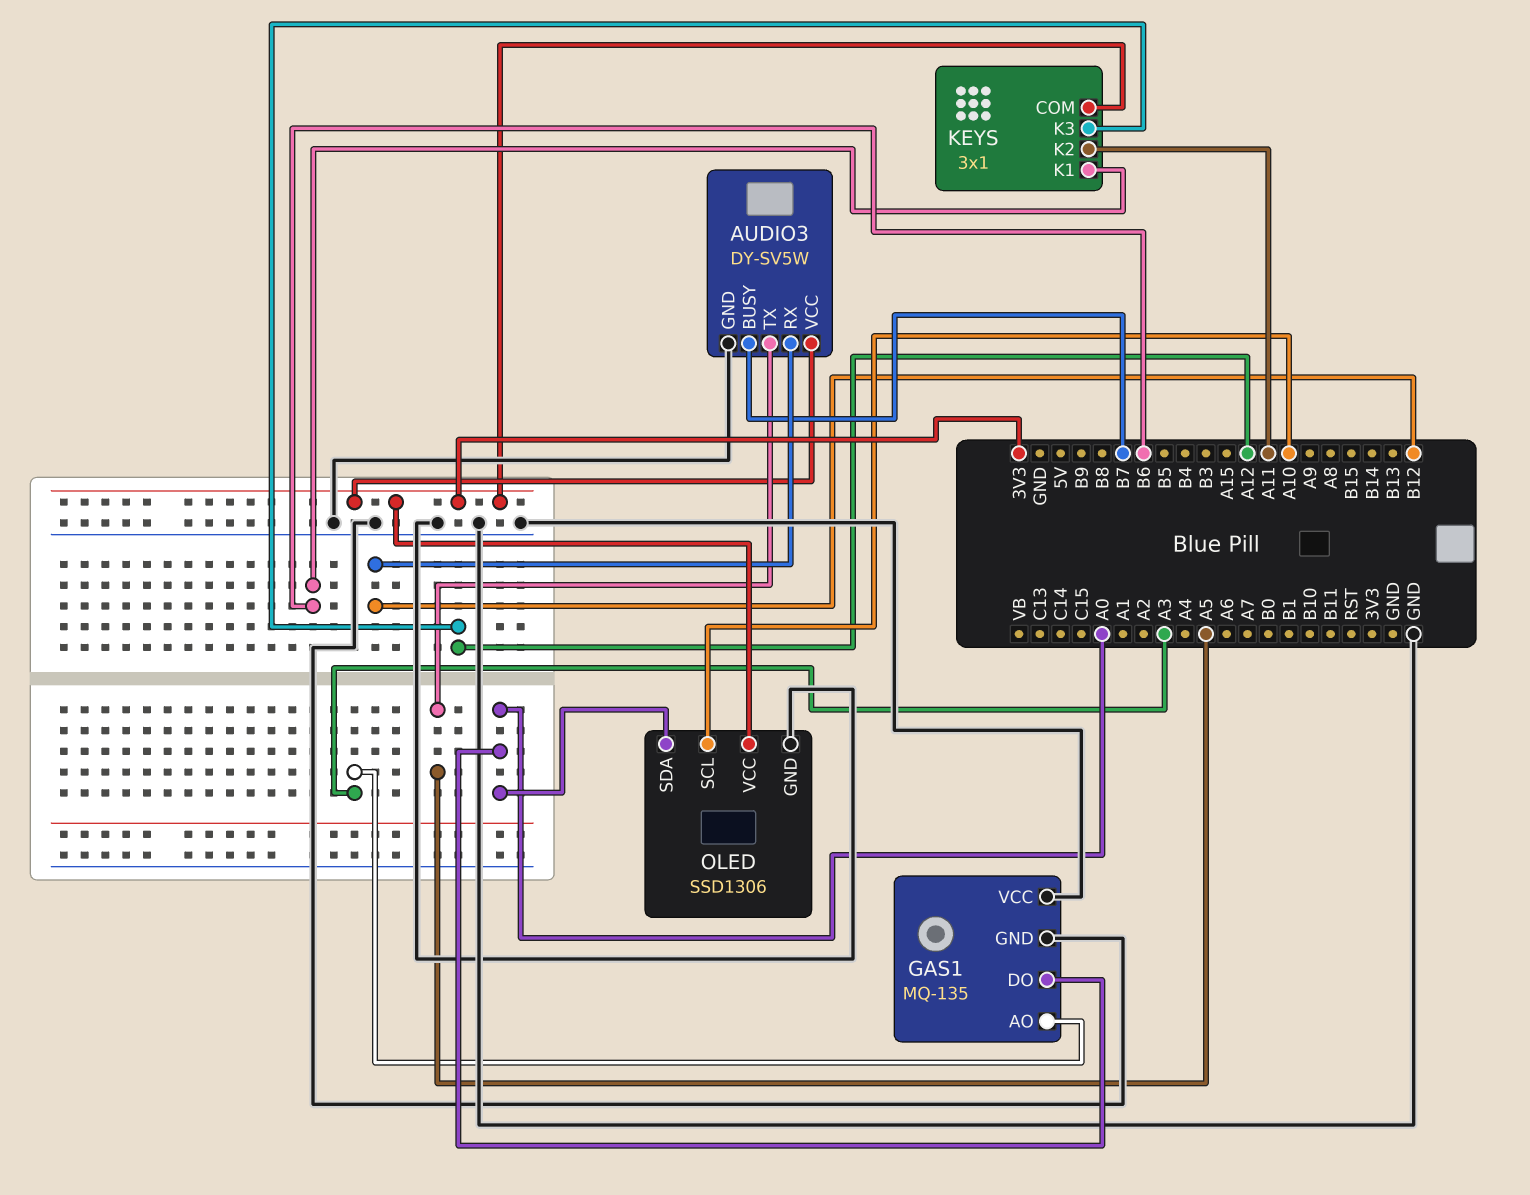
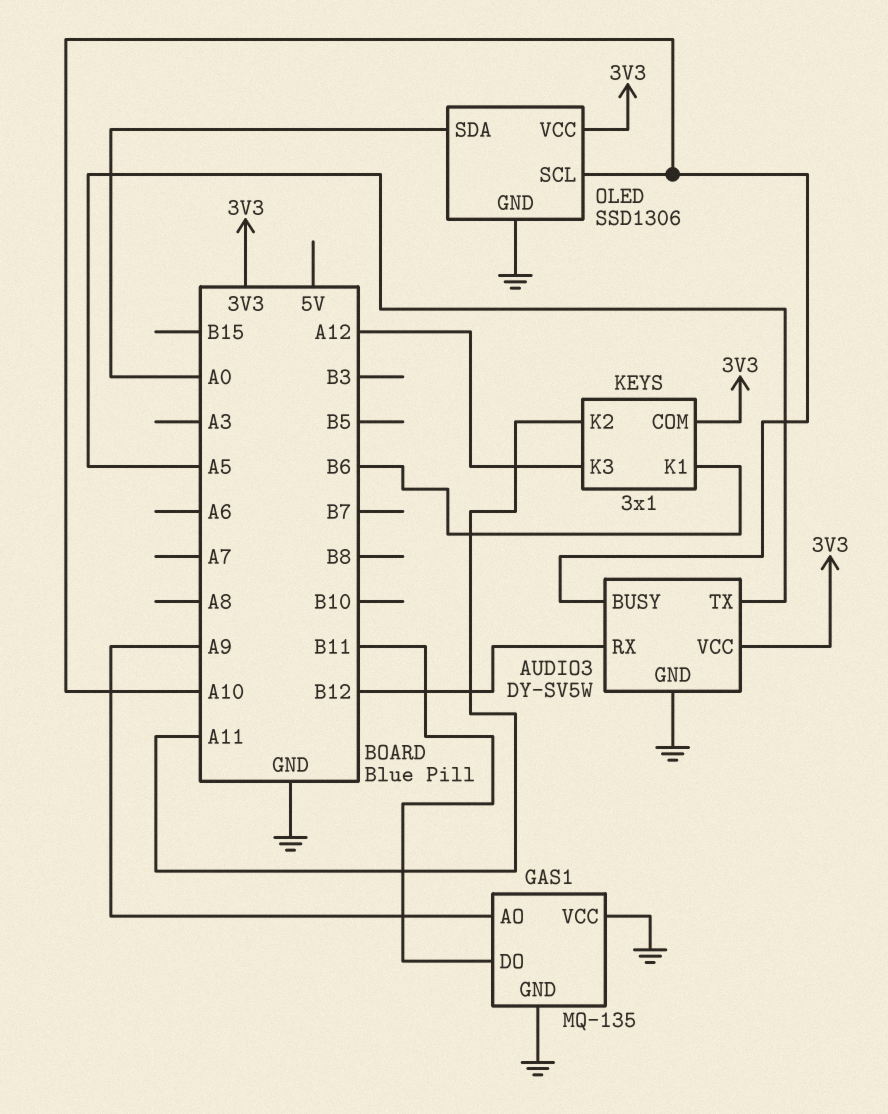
AUDIO3 pin BUSY: B7 -> A10
GAS1 pin AO: A3 -> A9
GAS1 pin DO: A0 -> B11

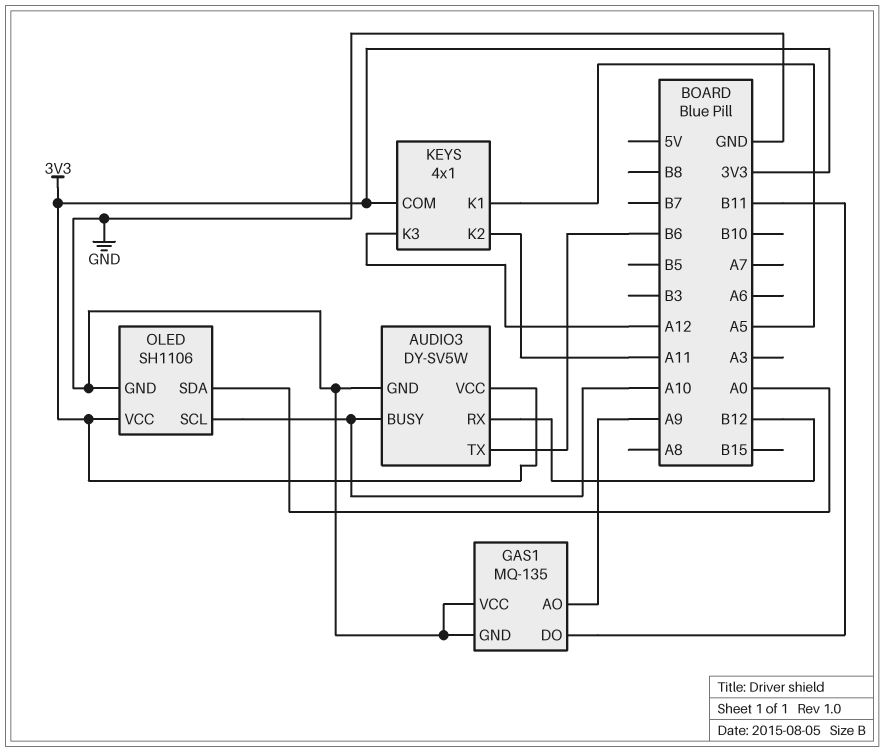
AUDIO3 pin TX: A5 -> B6
KEYS: 3x1 -> 4x1
KEYS pin K1: B6 -> A5
OLED: SSD1306 -> SH1106

